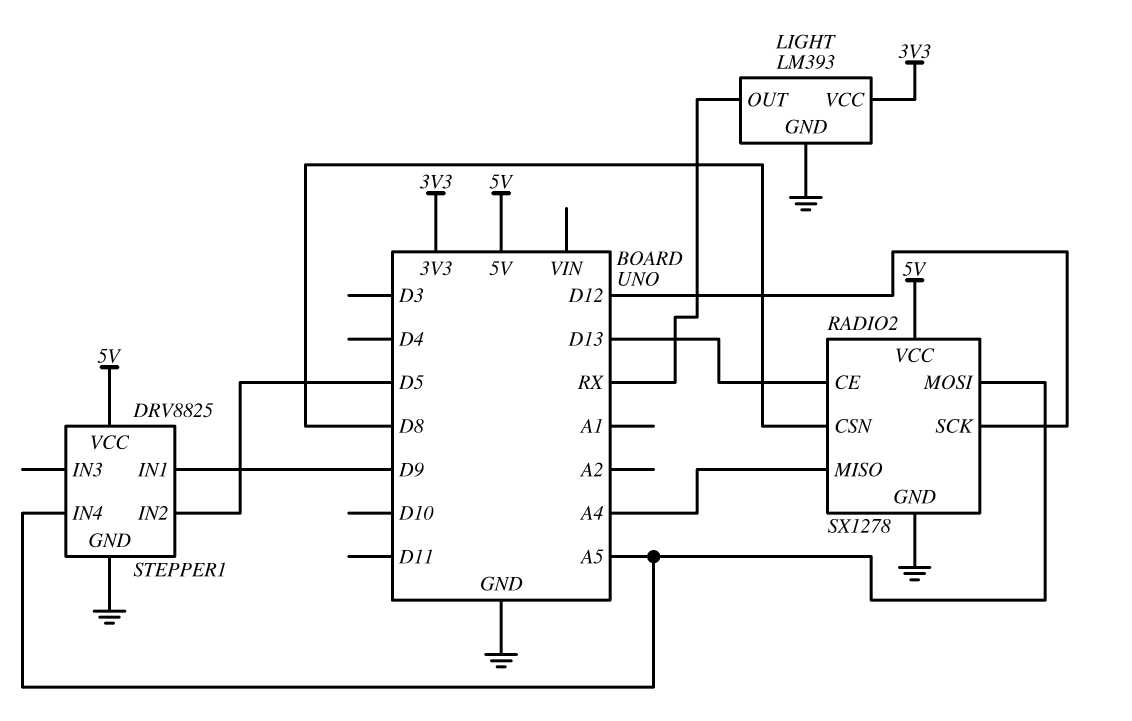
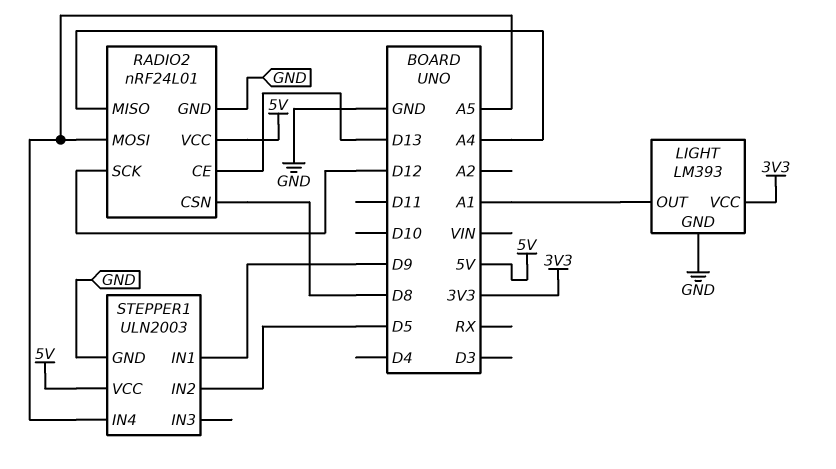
LIGHT pin OUT: RX -> A1
RADIO2: SX1278 -> nRF24L01
STEPPER1: DRV8825 -> ULN2003

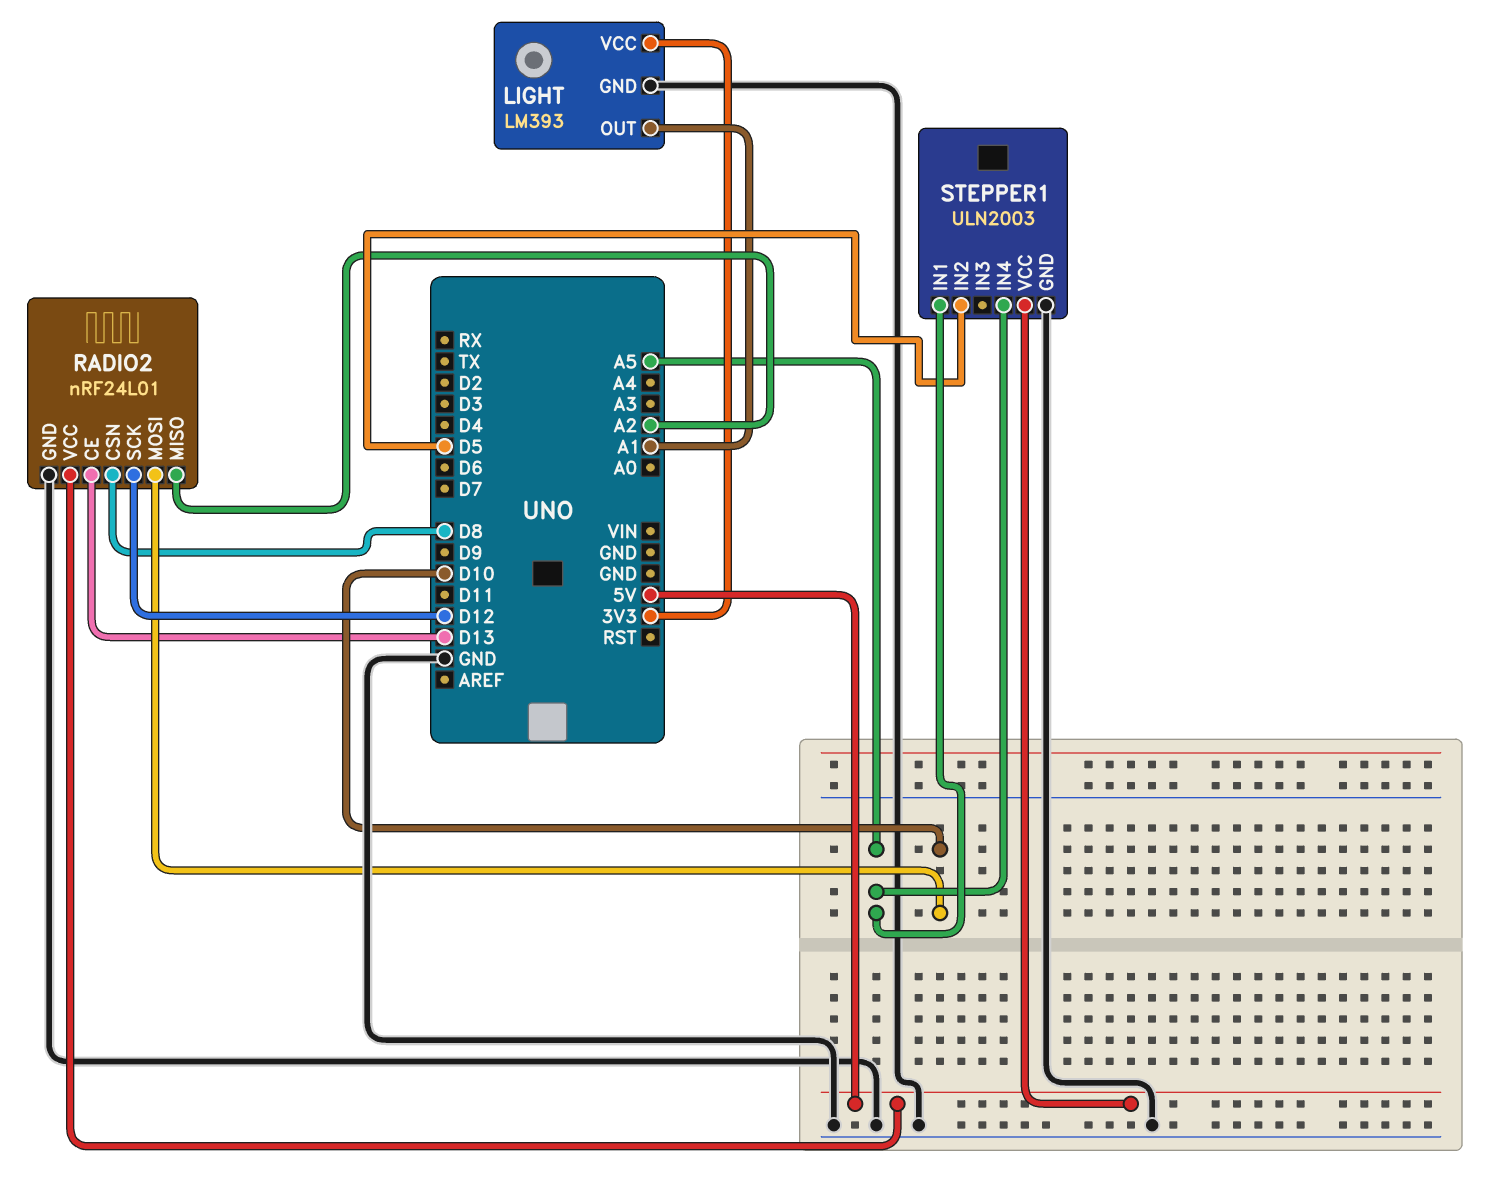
RADIO2 pin MISO: A4 -> A2
RADIO2 pin MOSI: A5 -> D10
STEPPER1 pin IN1: D9 -> A5

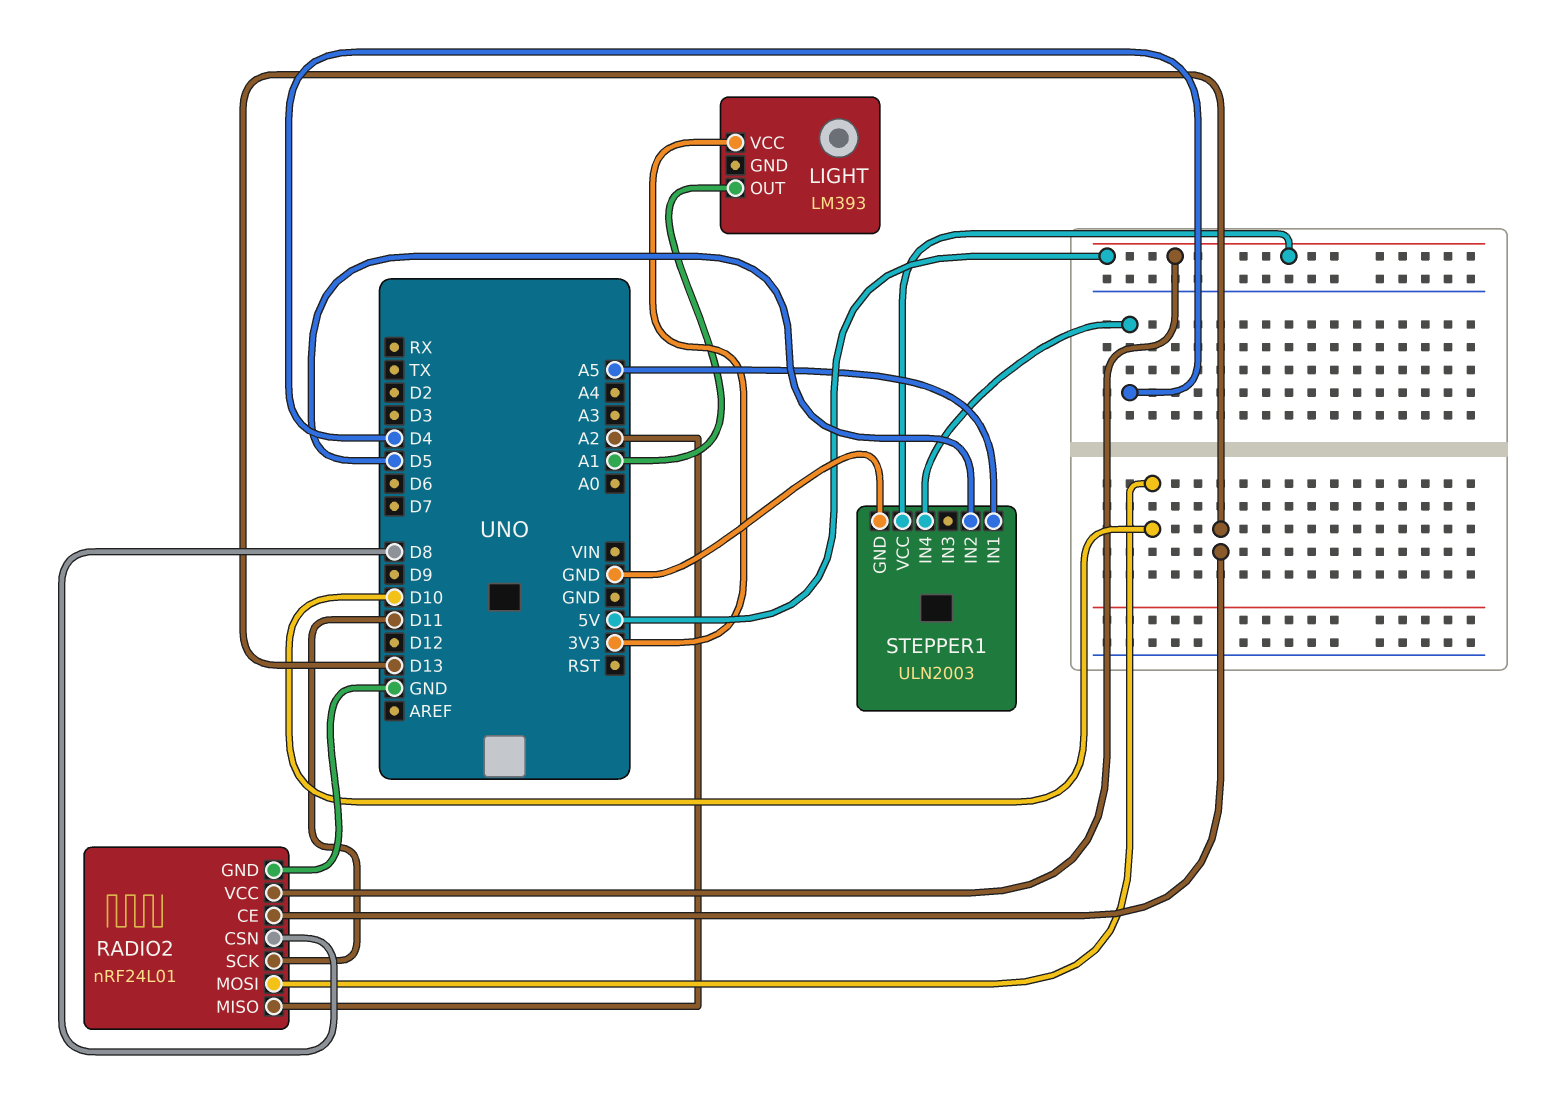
LIGHT pin GND: GND -> none
RADIO2 pin SCK: D12 -> D11
STEPPER1 pin IN4: A5 -> D4

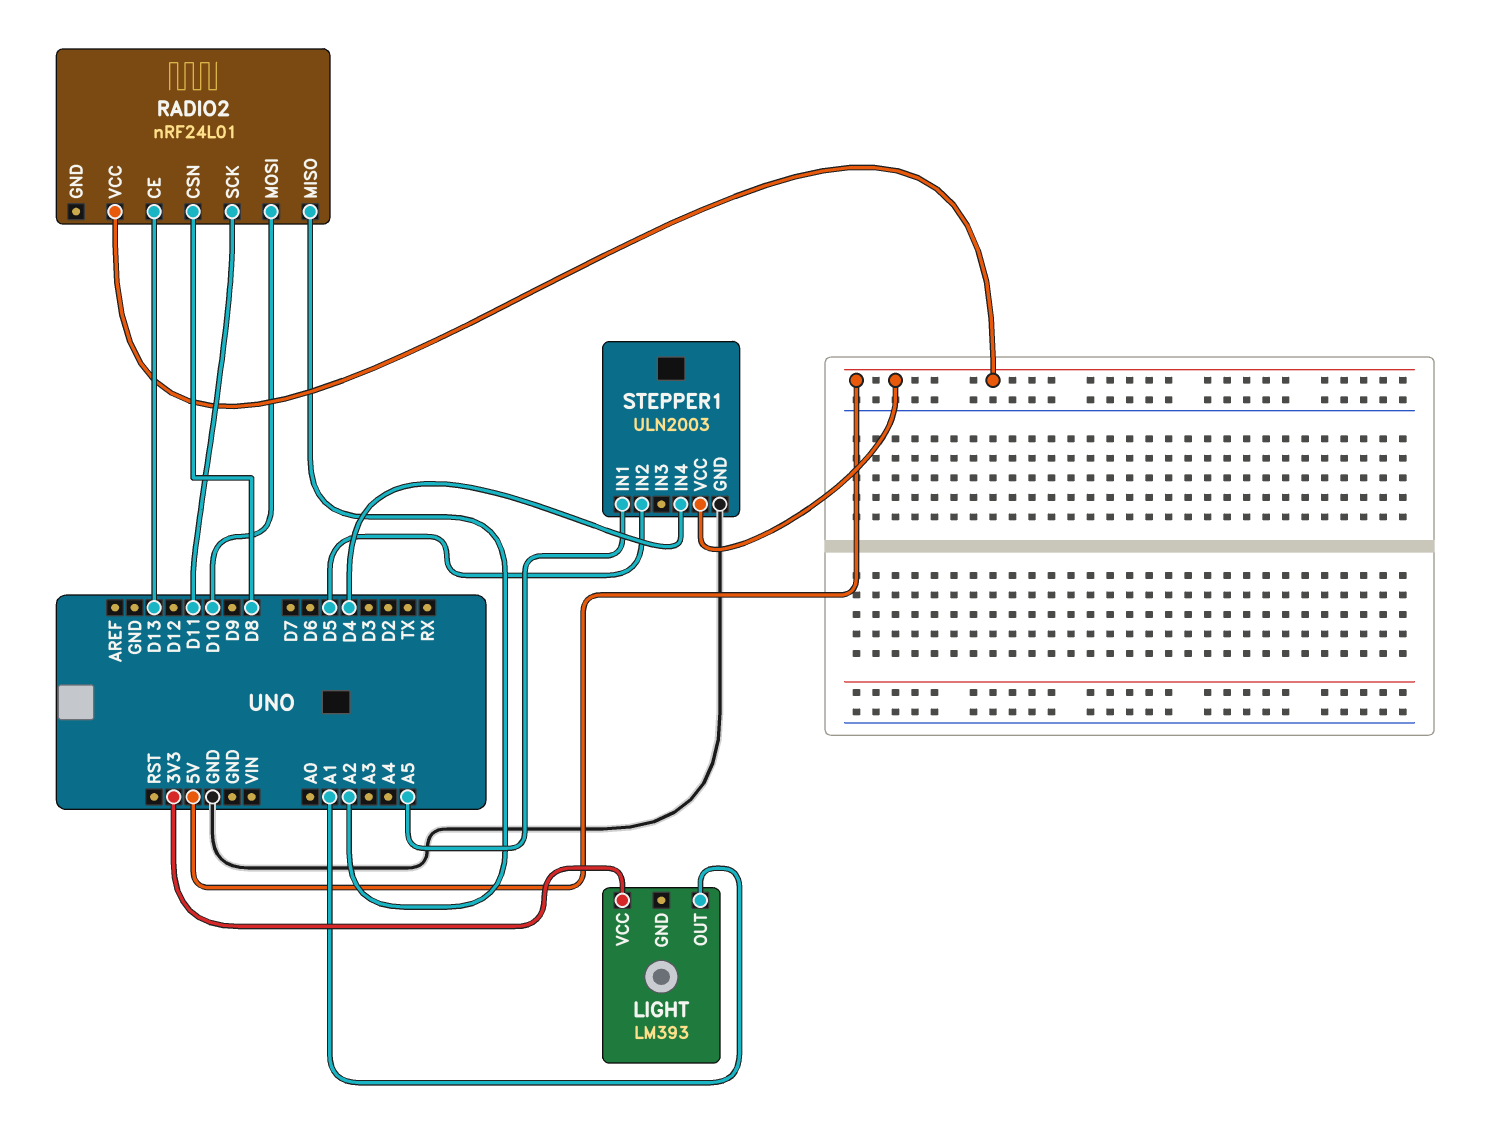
RADIO2 pin GND: GND -> none

